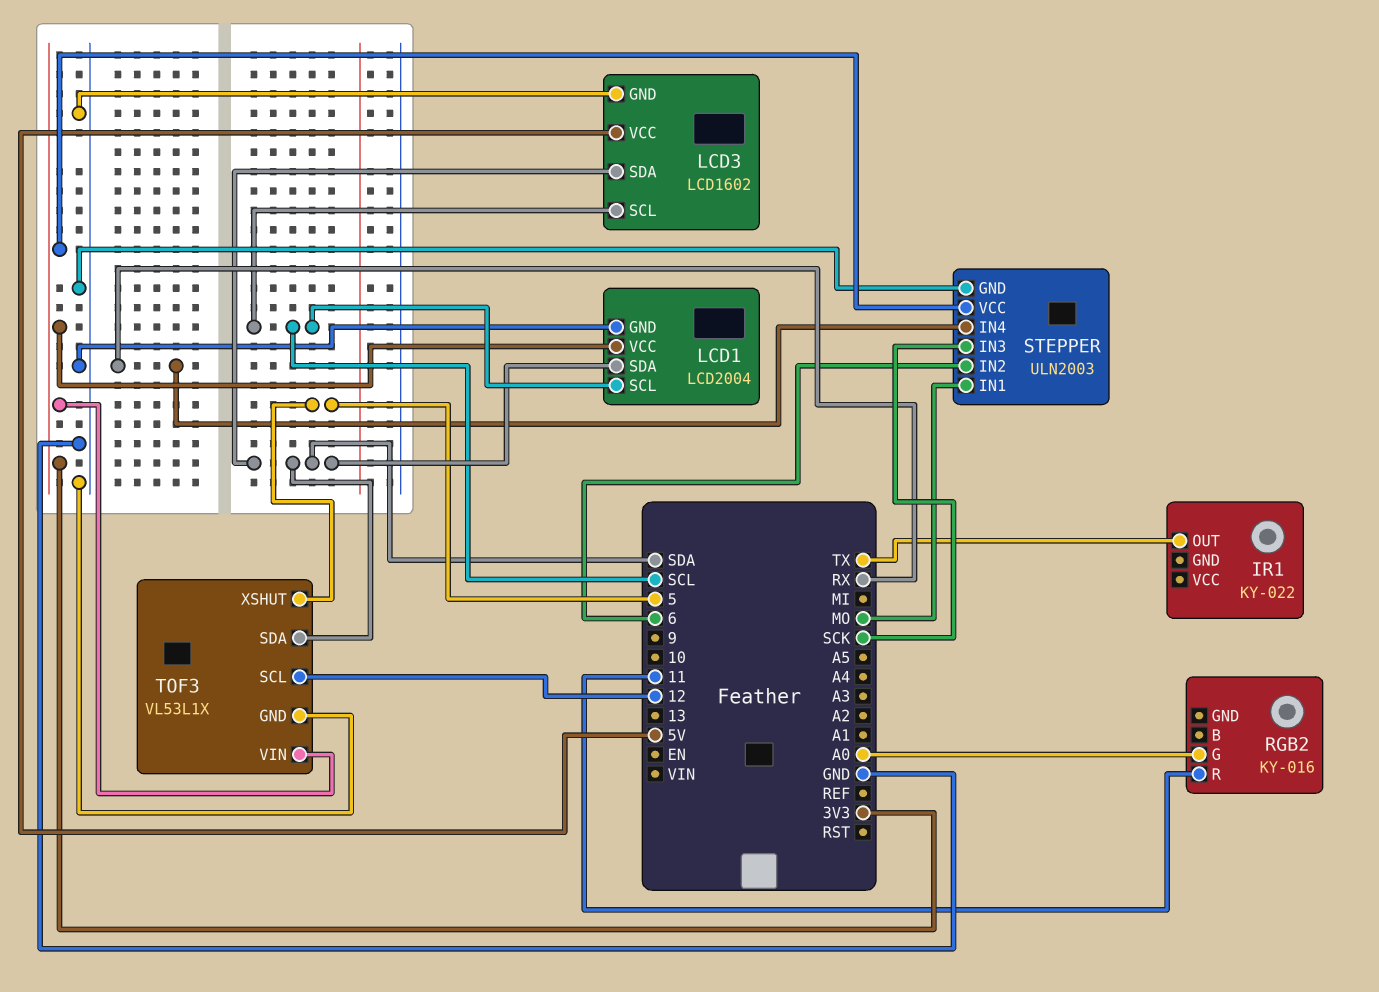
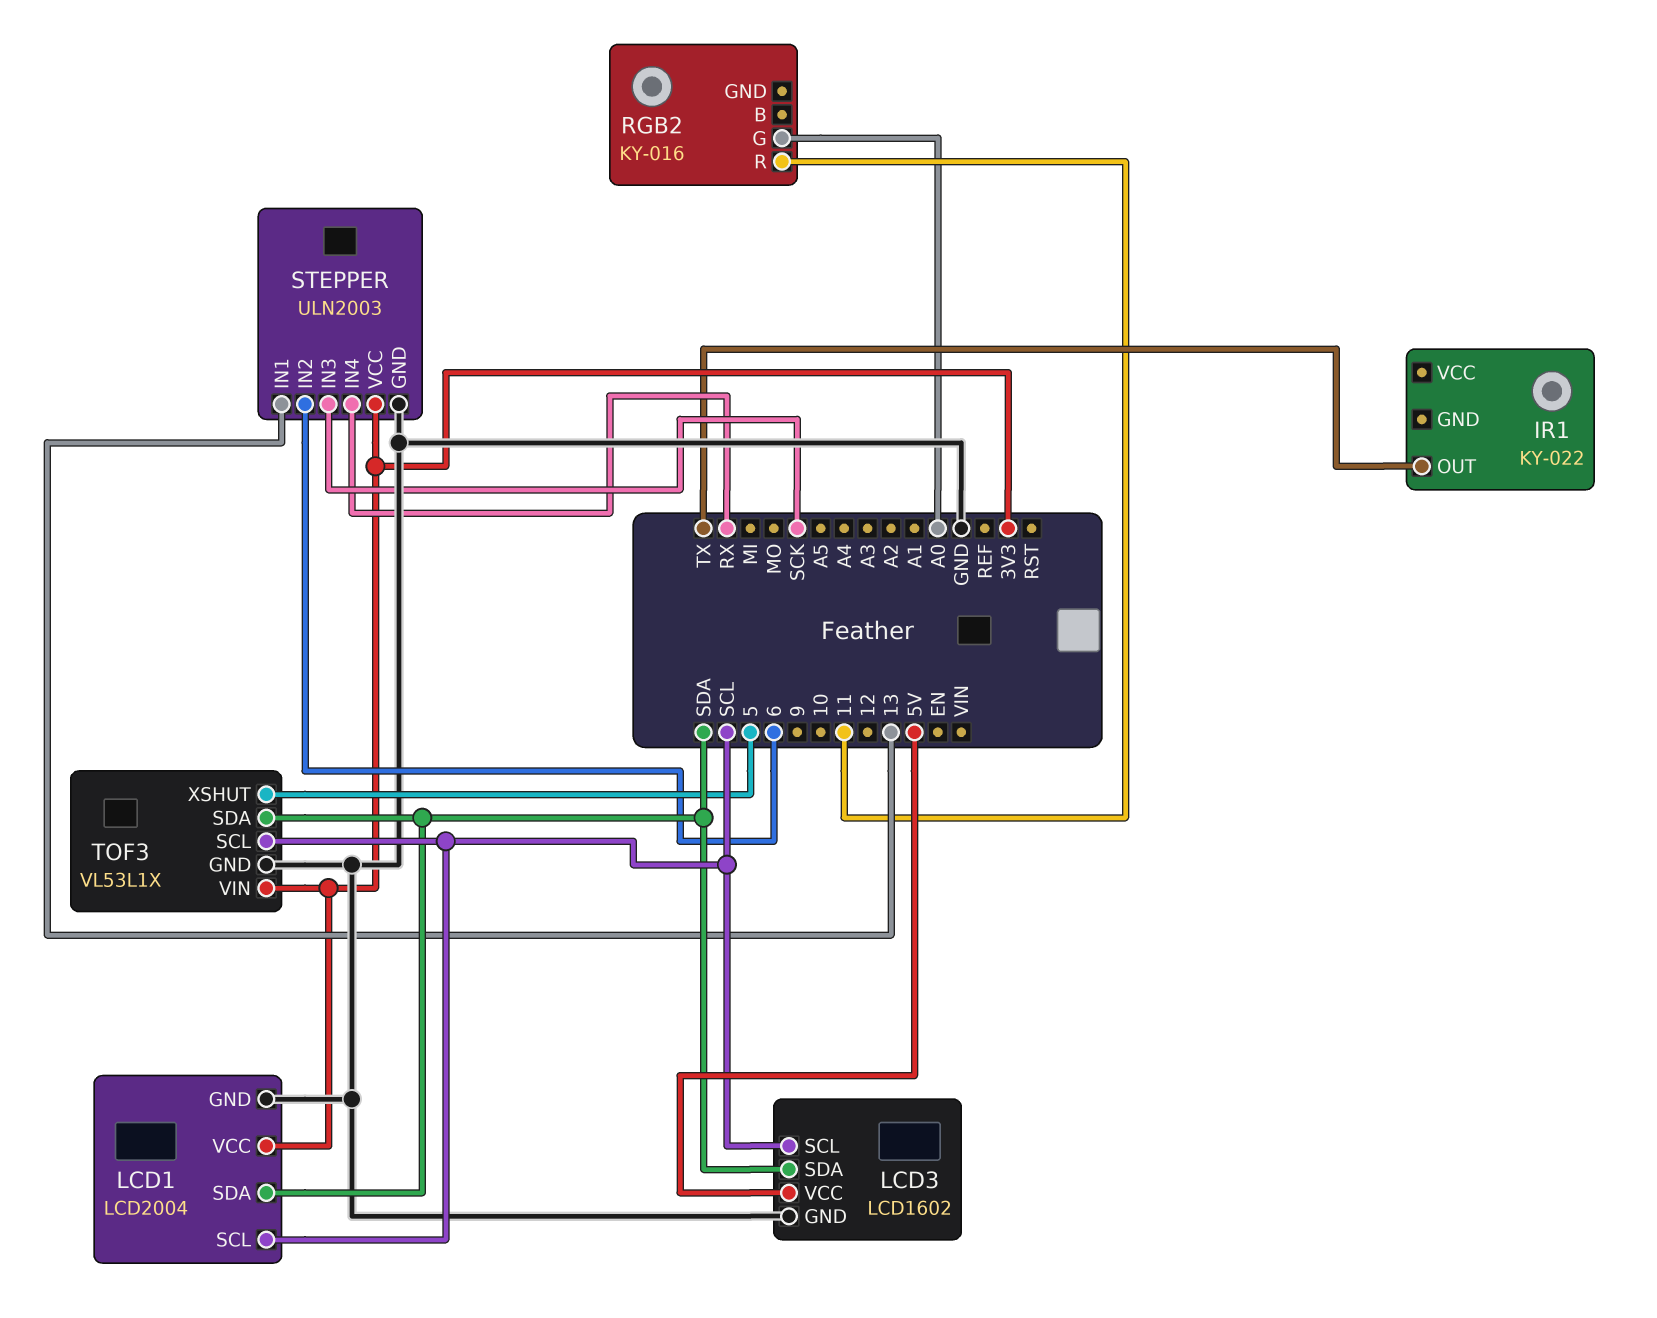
STEPPER pin IN1: MO -> 13
TOF3 pin SCL: 12 -> SCL

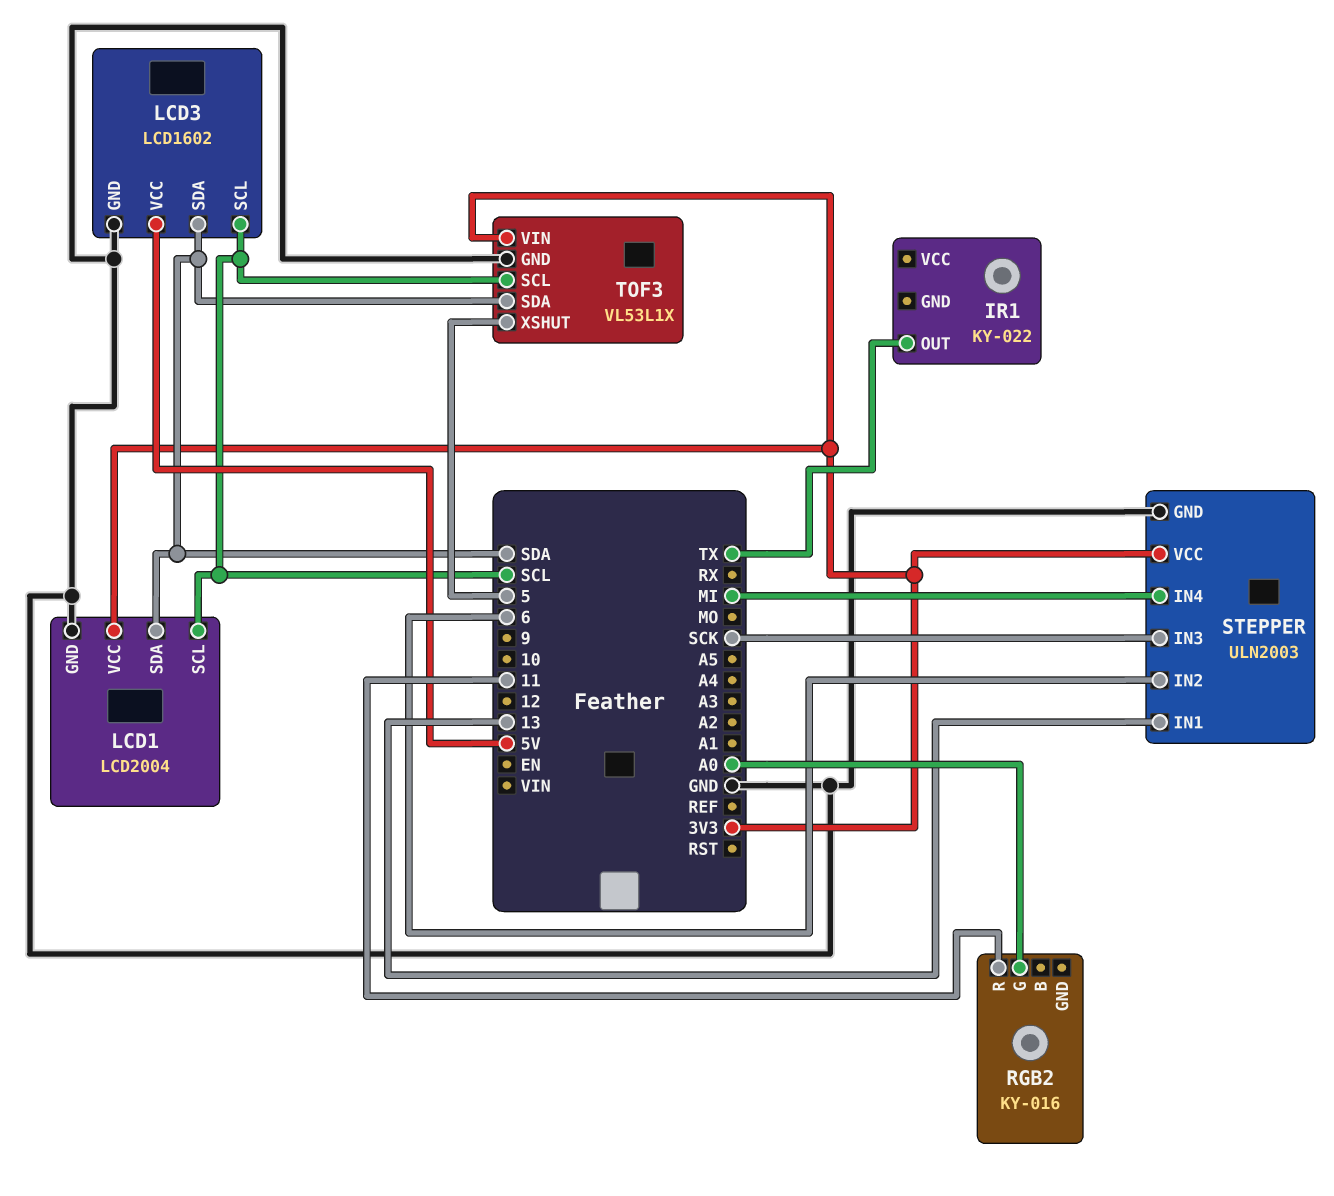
STEPPER pin IN4: RX -> MI

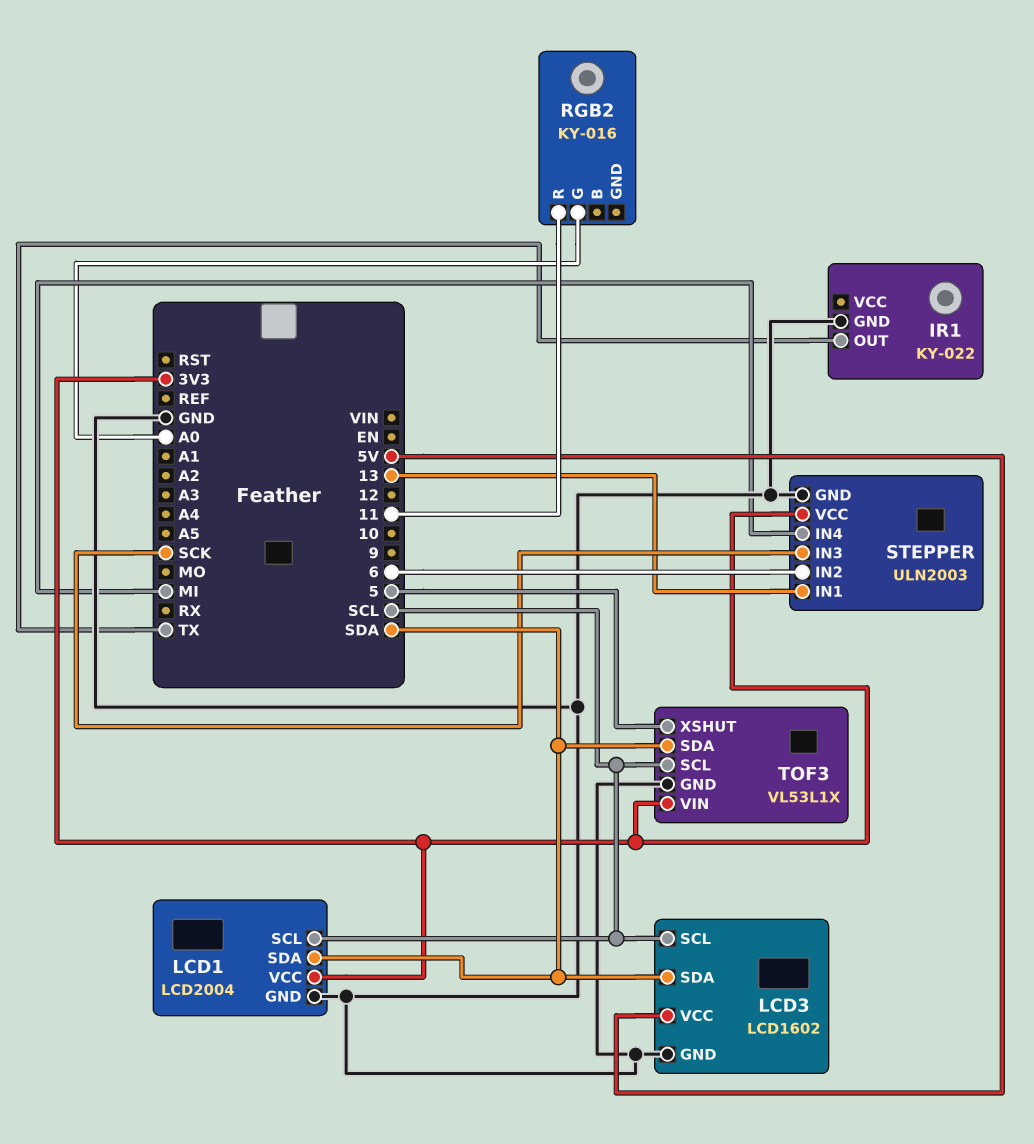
IR1 pin GND: none -> GND

